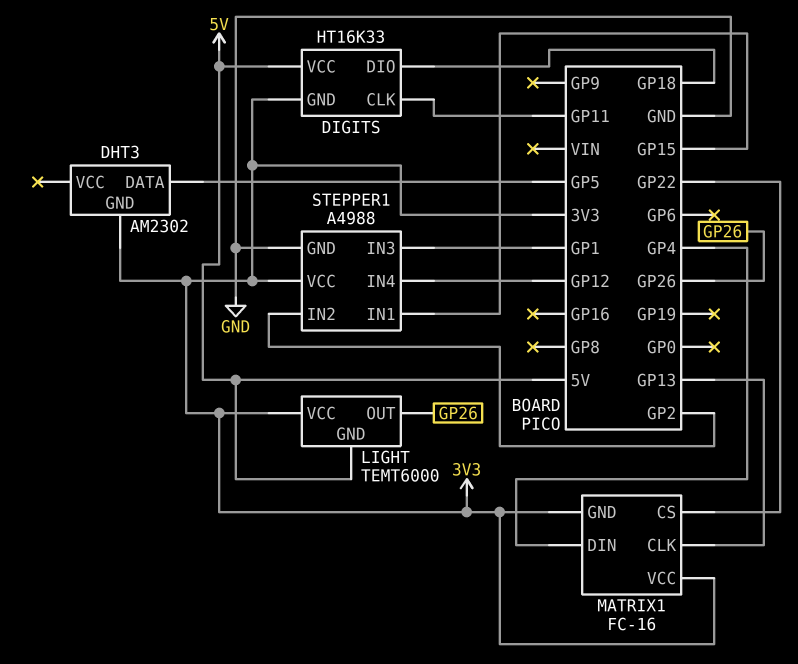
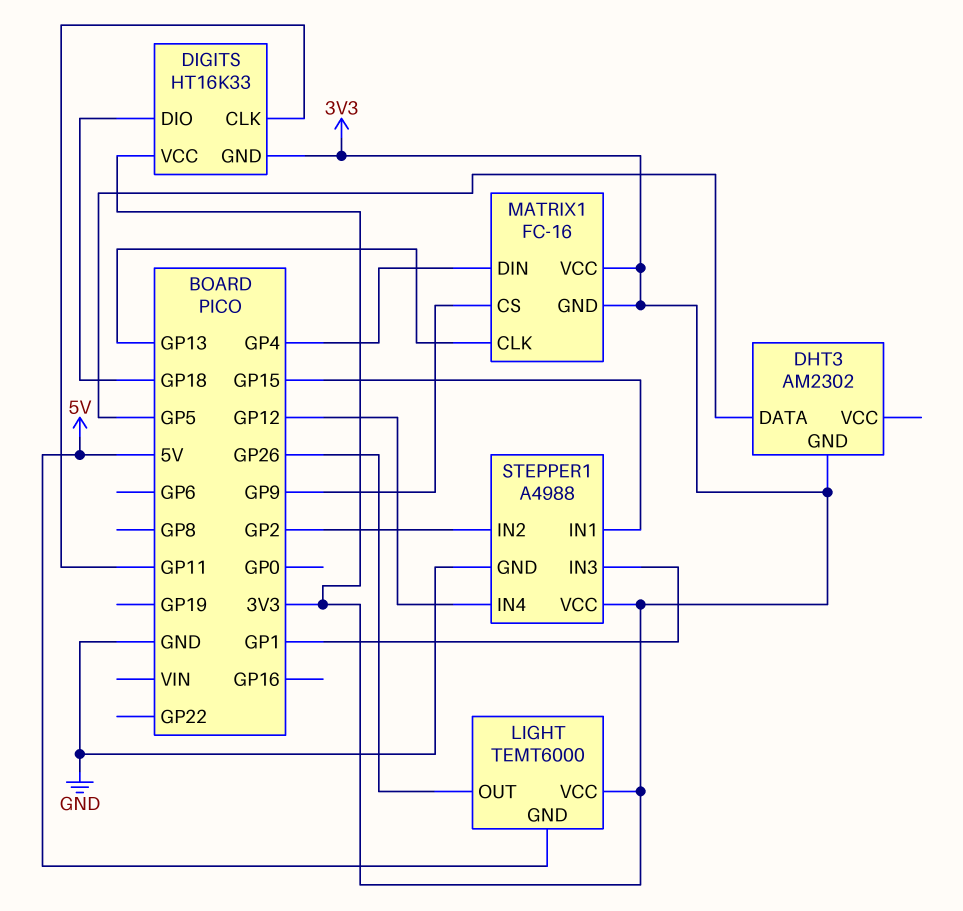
DIGITS pin VCC: 5V -> 3V3
MATRIX1 pin CS: GP22 -> GP9

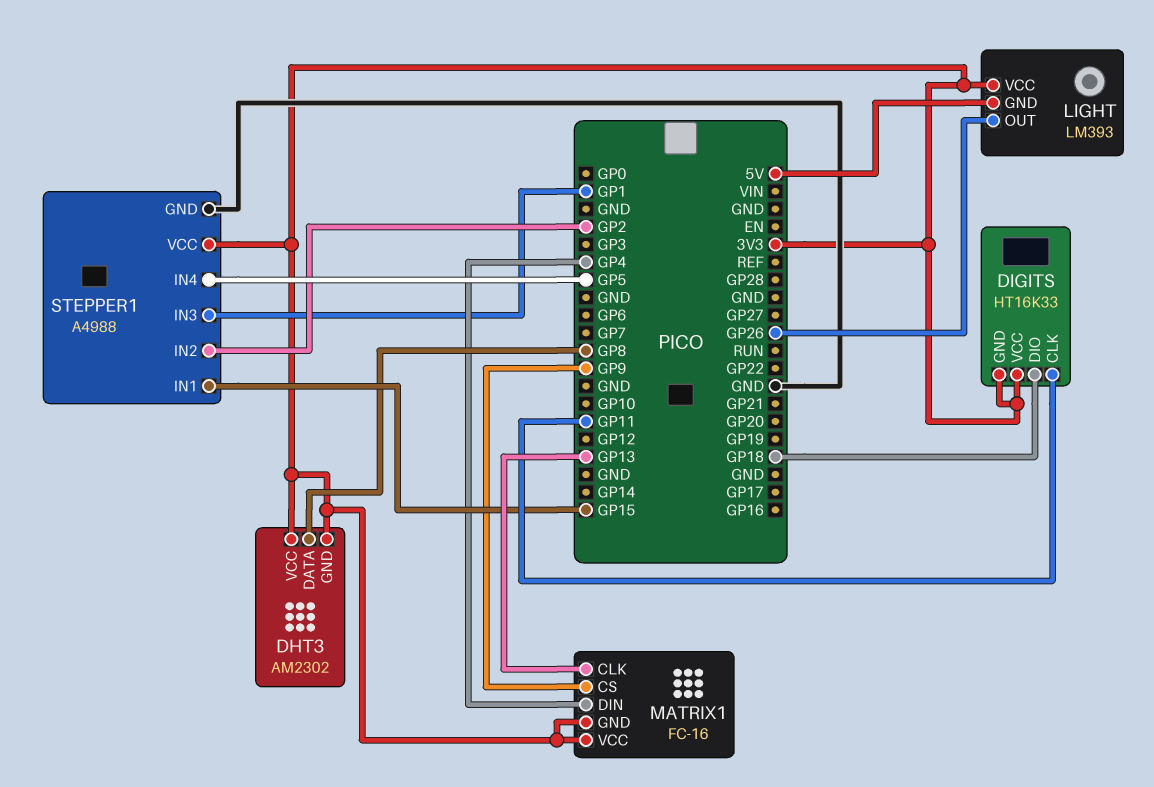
DHT3 pin DATA: GP5 -> GP8
DHT3 pin VCC: none -> 3V3
LIGHT: TEMT6000 -> LM393
STEPPER1 pin IN4: GP12 -> GP5

